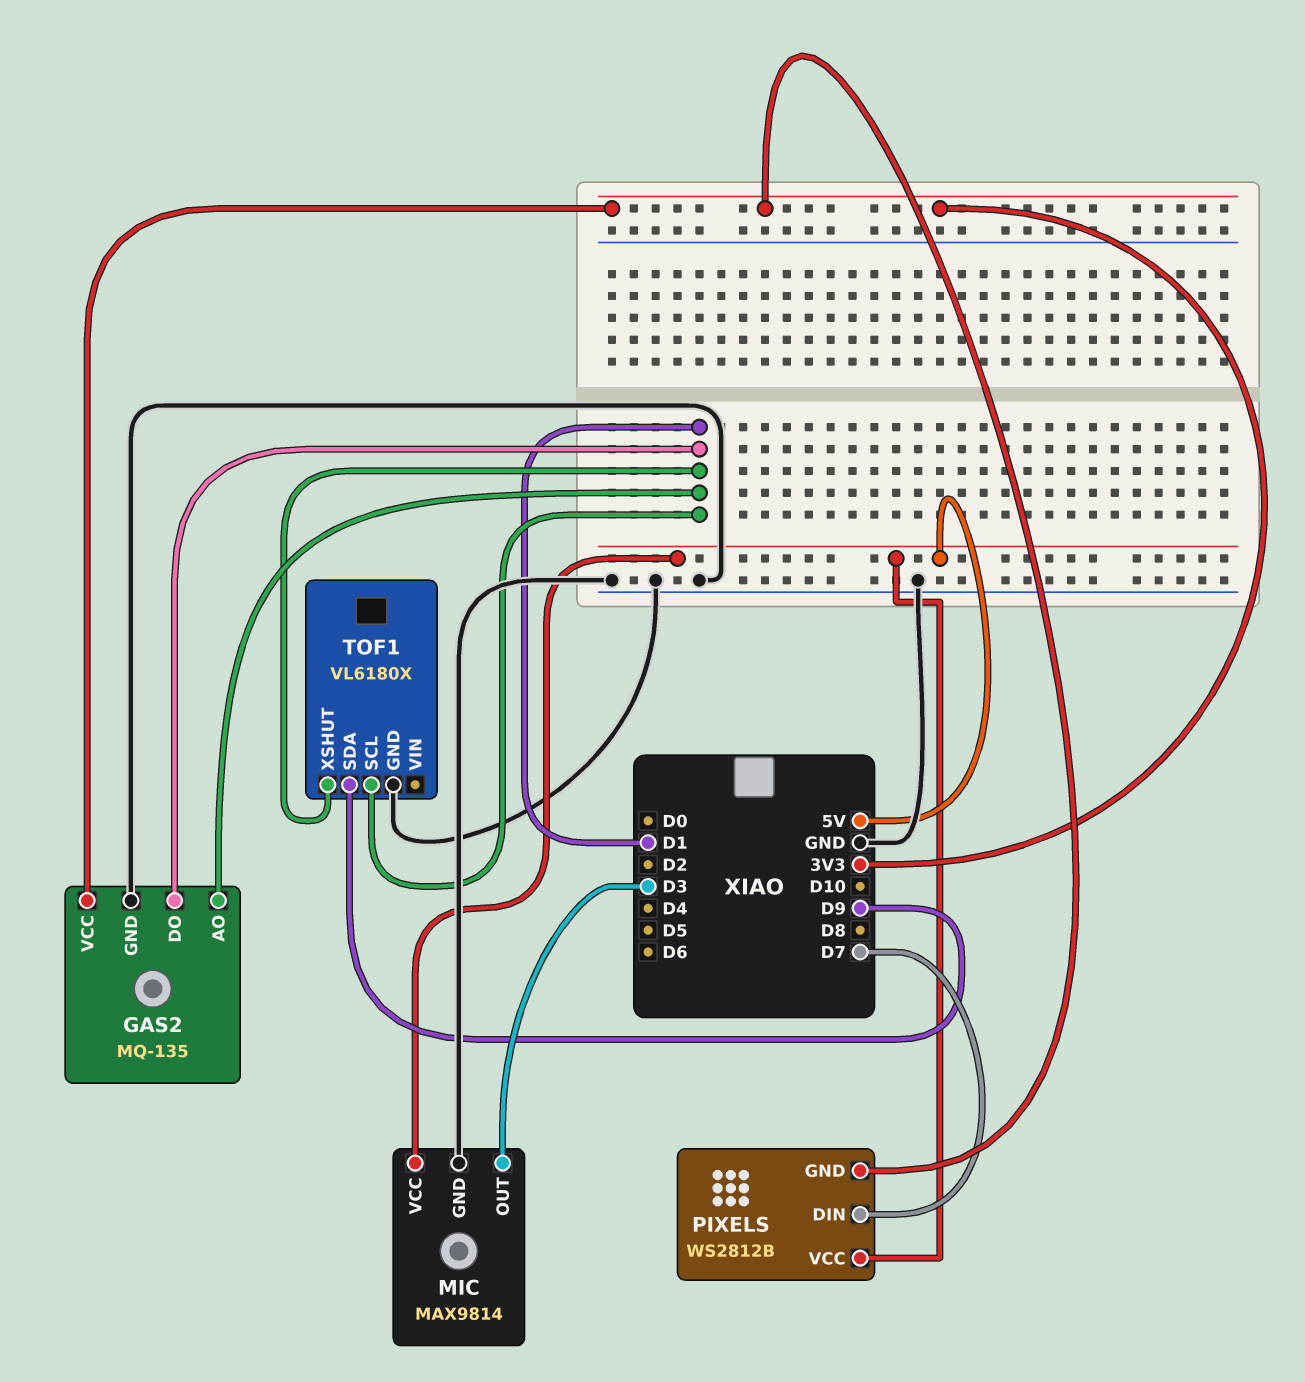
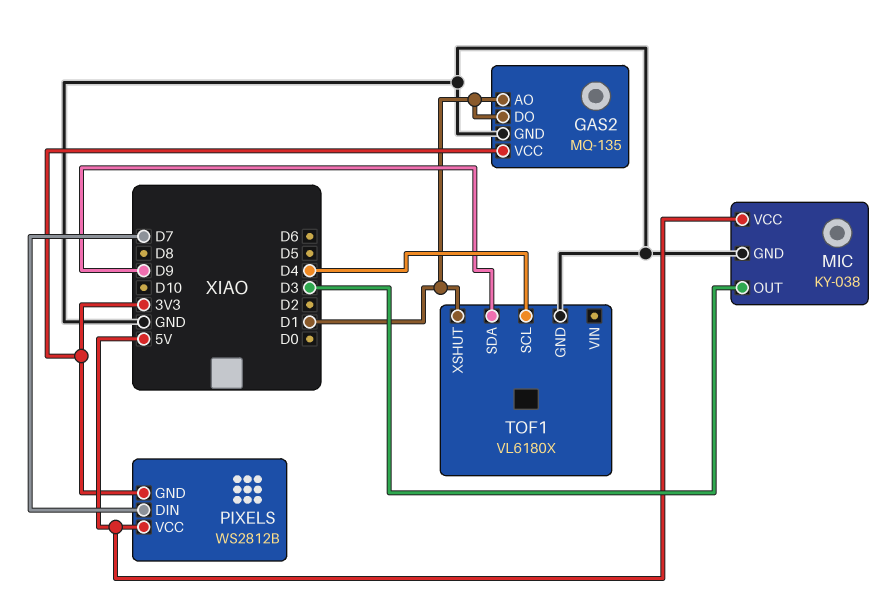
MIC: MAX9814 -> KY-038
TOF1 pin SCL: D1 -> D4

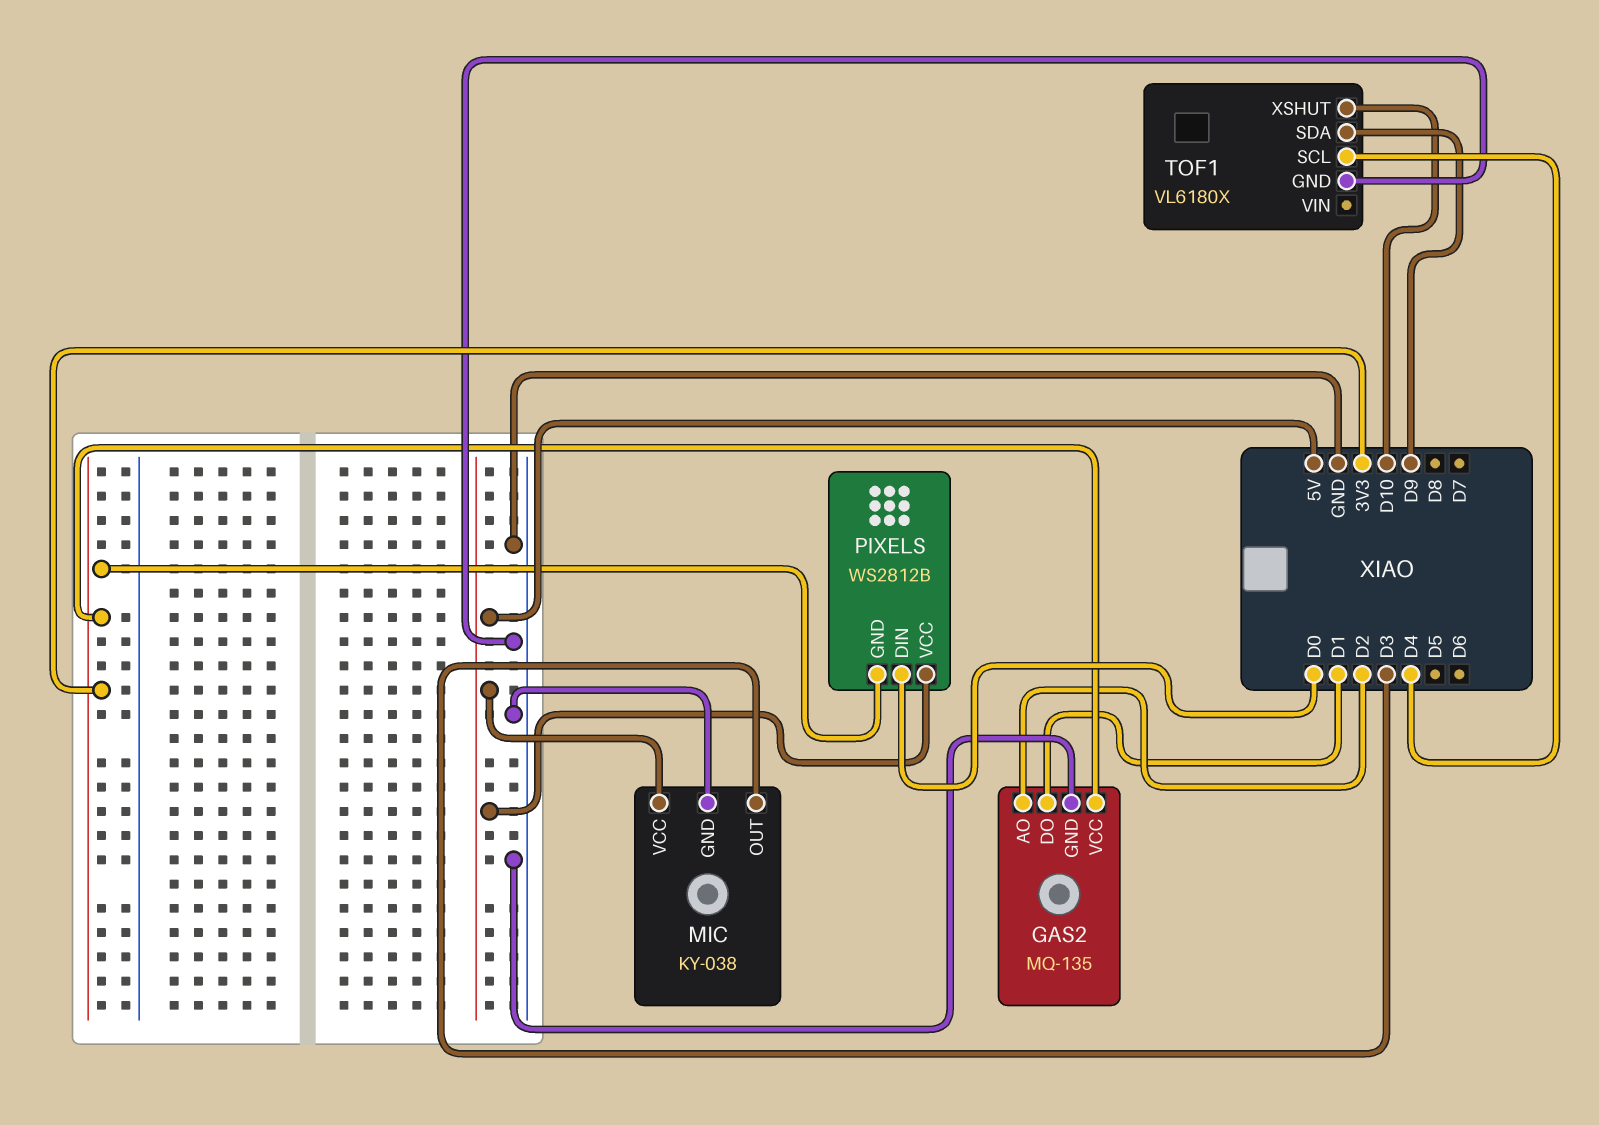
GAS2 pin AO: D1 -> D2
PIXELS pin DIN: D7 -> D0
TOF1 pin XSHUT: D1 -> D10

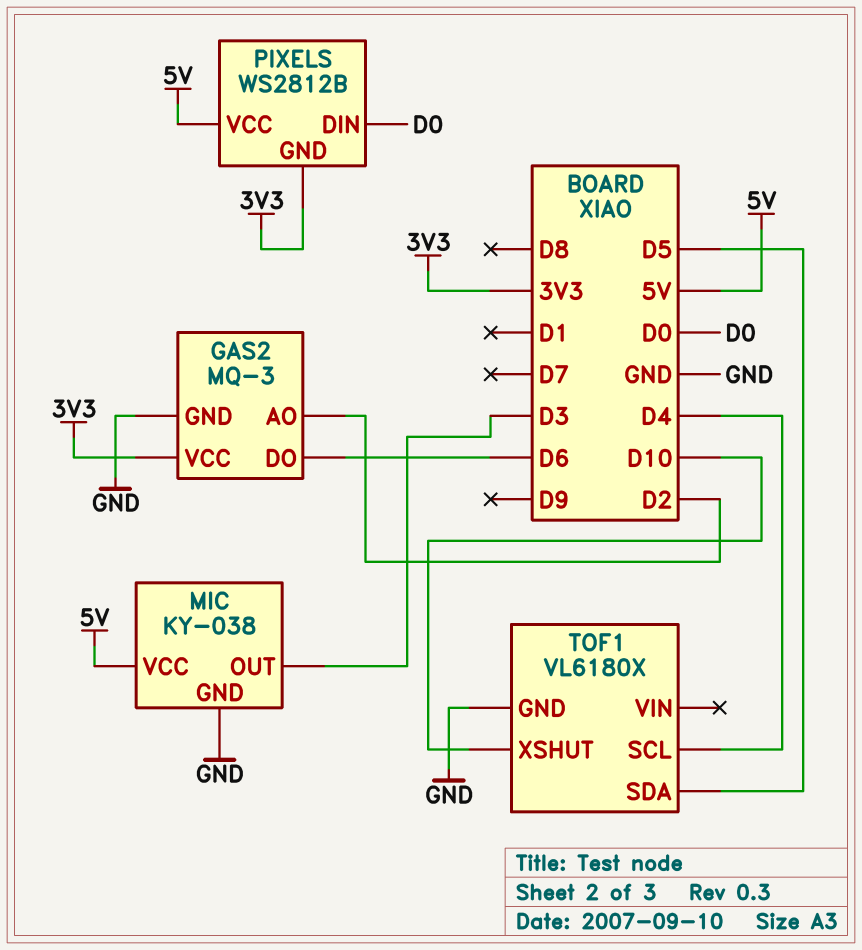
GAS2: MQ-135 -> MQ-3
GAS2 pin DO: D1 -> D6
TOF1 pin SDA: D9 -> D5

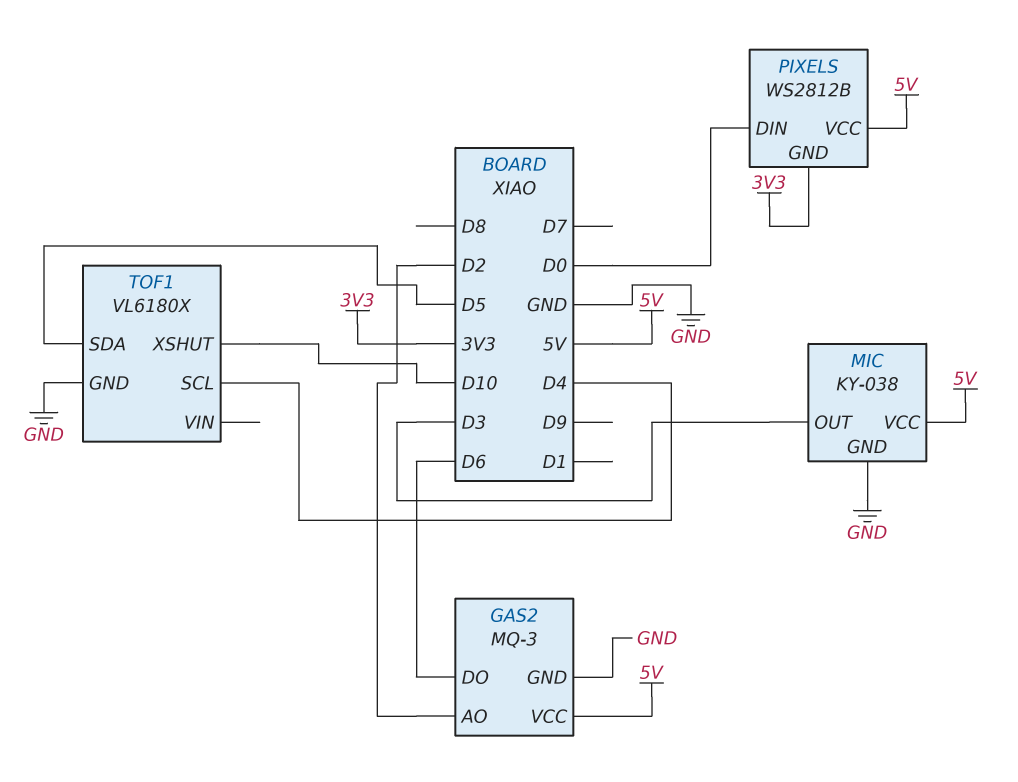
GAS2 pin VCC: 3V3 -> 5V

